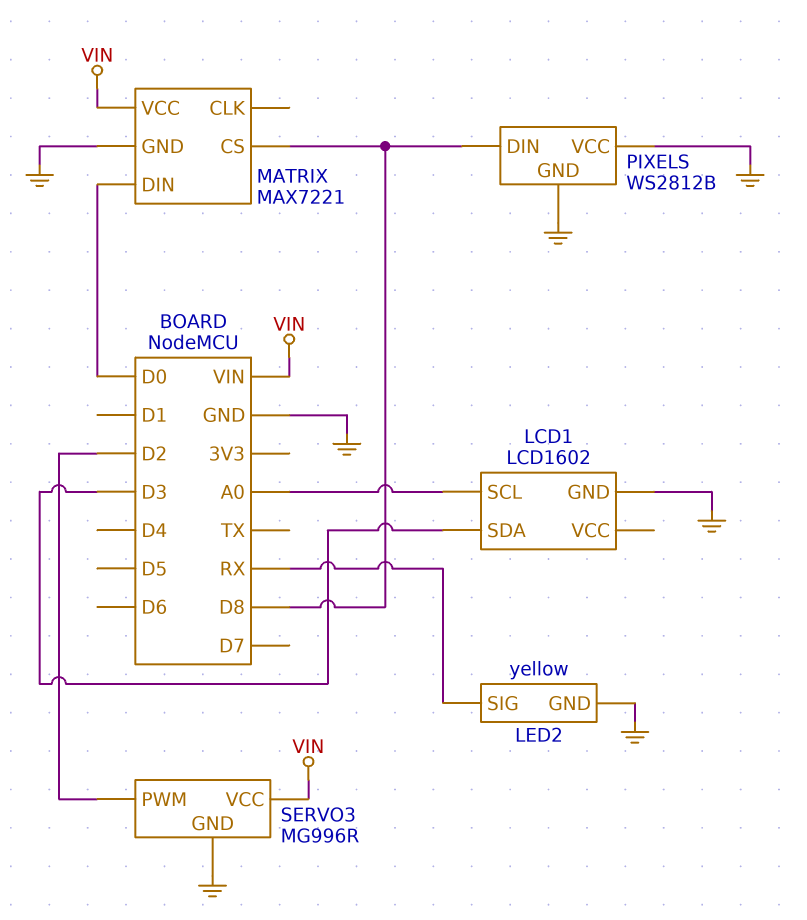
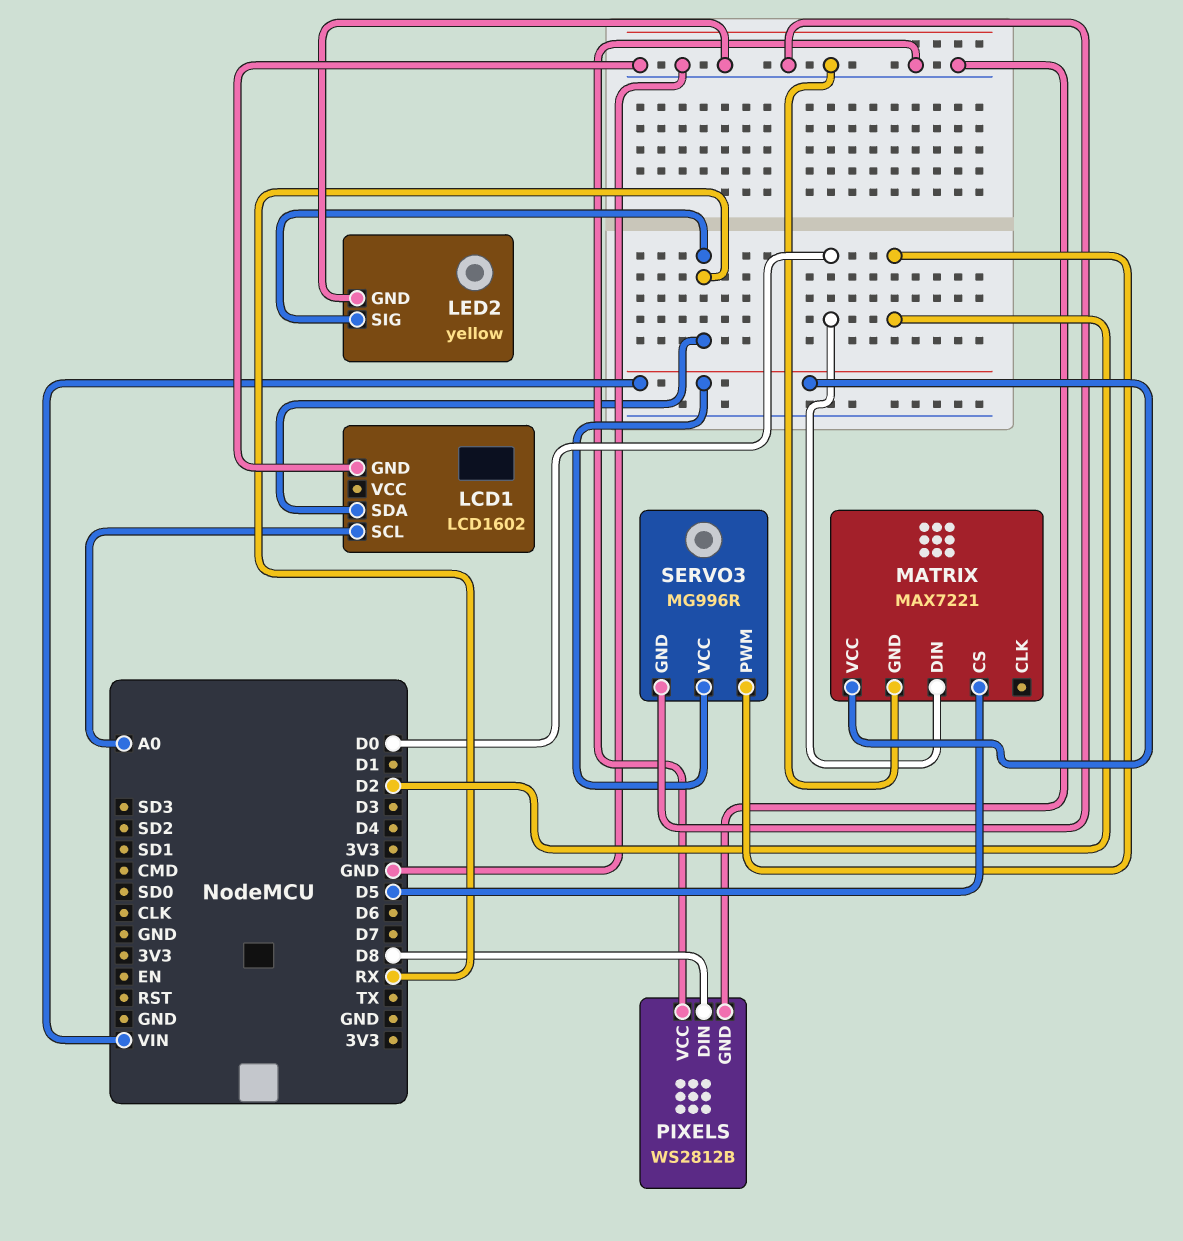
LCD1 pin SDA: D3 -> RX
MATRIX pin CS: D8 -> D5

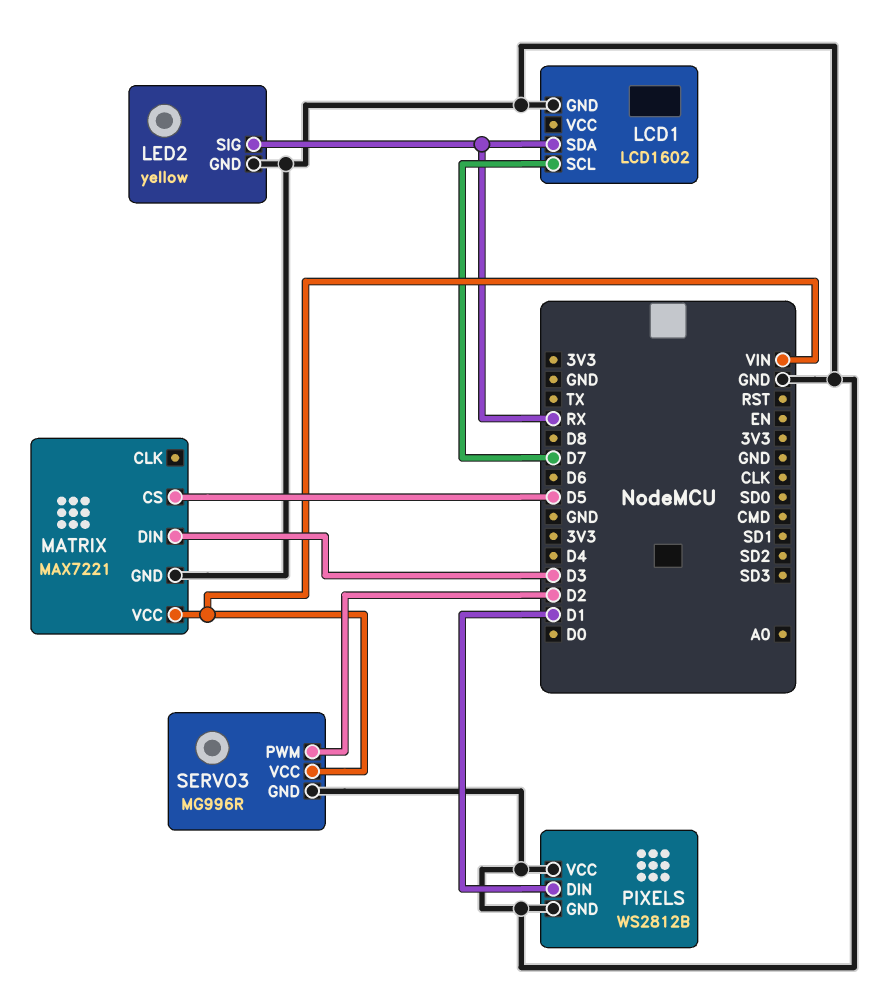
LCD1 pin SCL: A0 -> D7
MATRIX pin DIN: D0 -> D3
PIXELS pin DIN: D8 -> D1

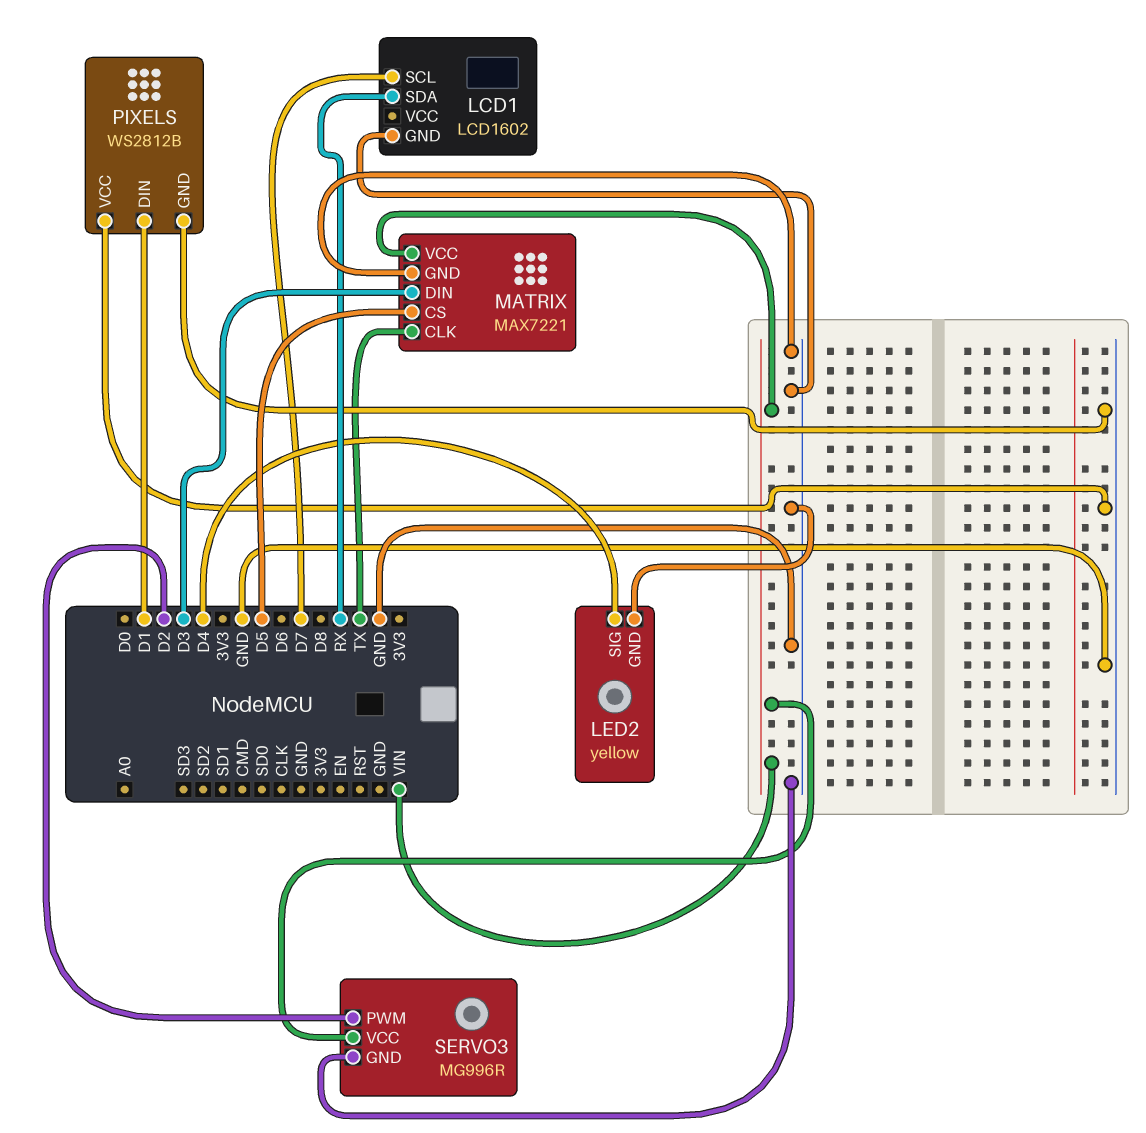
LED2 pin SIG: RX -> D4
MATRIX pin CLK: none -> TX

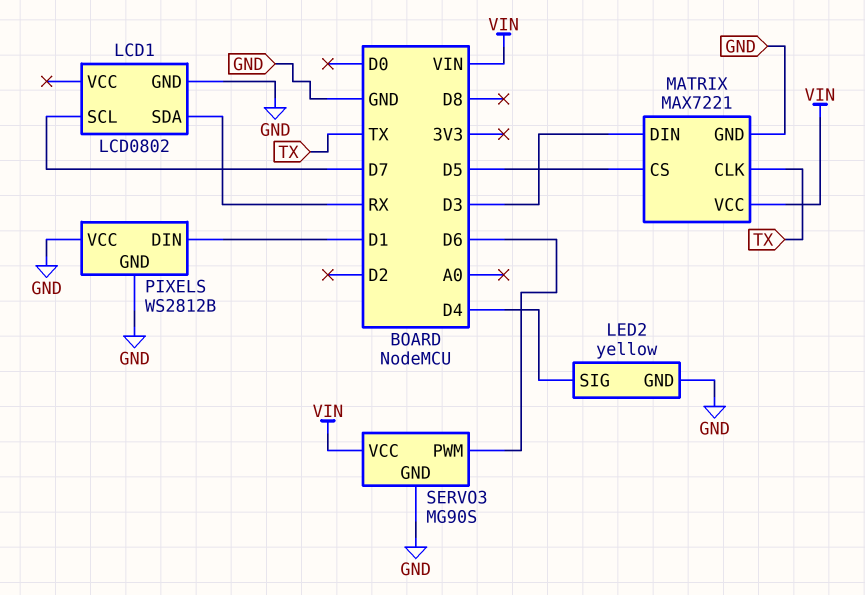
LCD1: LCD1602 -> LCD0802
SERVO3: MG996R -> MG90S
SERVO3 pin PWM: D2 -> D6

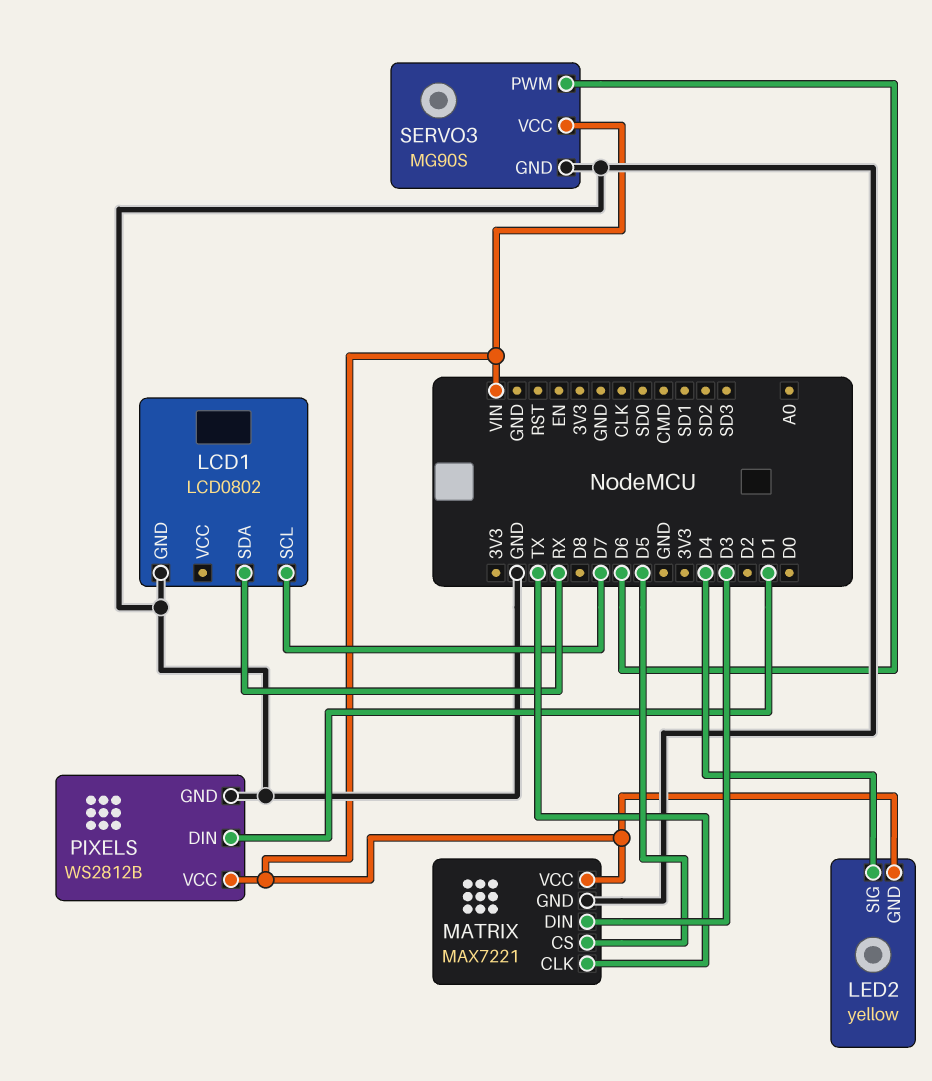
LED2 pin GND: GND -> VIN
PIXELS pin VCC: GND -> VIN

